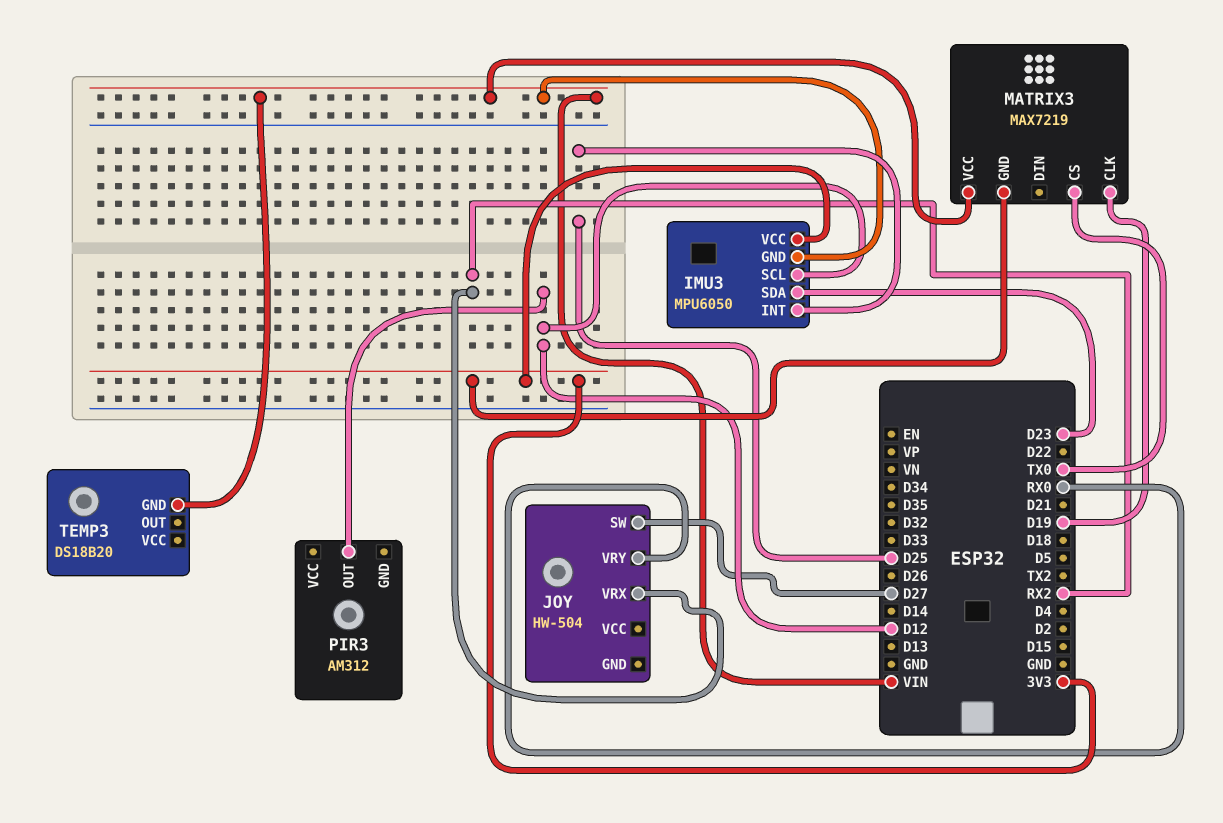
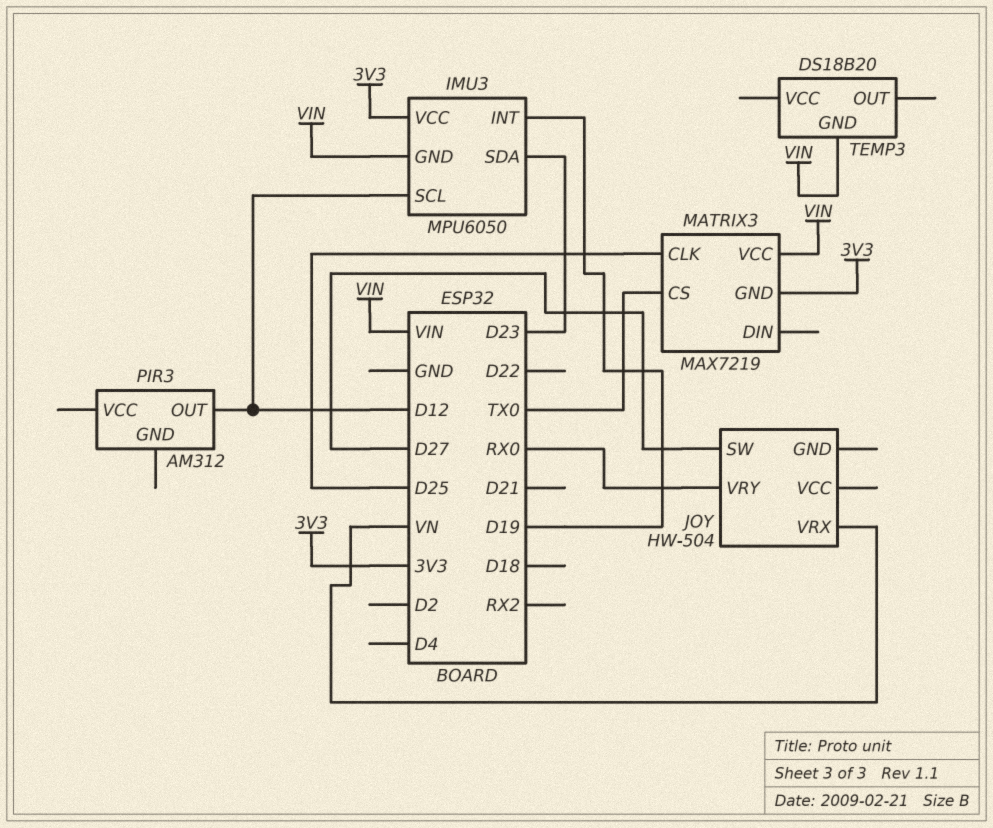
IMU3 pin INT: D25 -> D19
JOY pin VRX: RX2 -> VN
MATRIX3 pin CLK: D19 -> D25

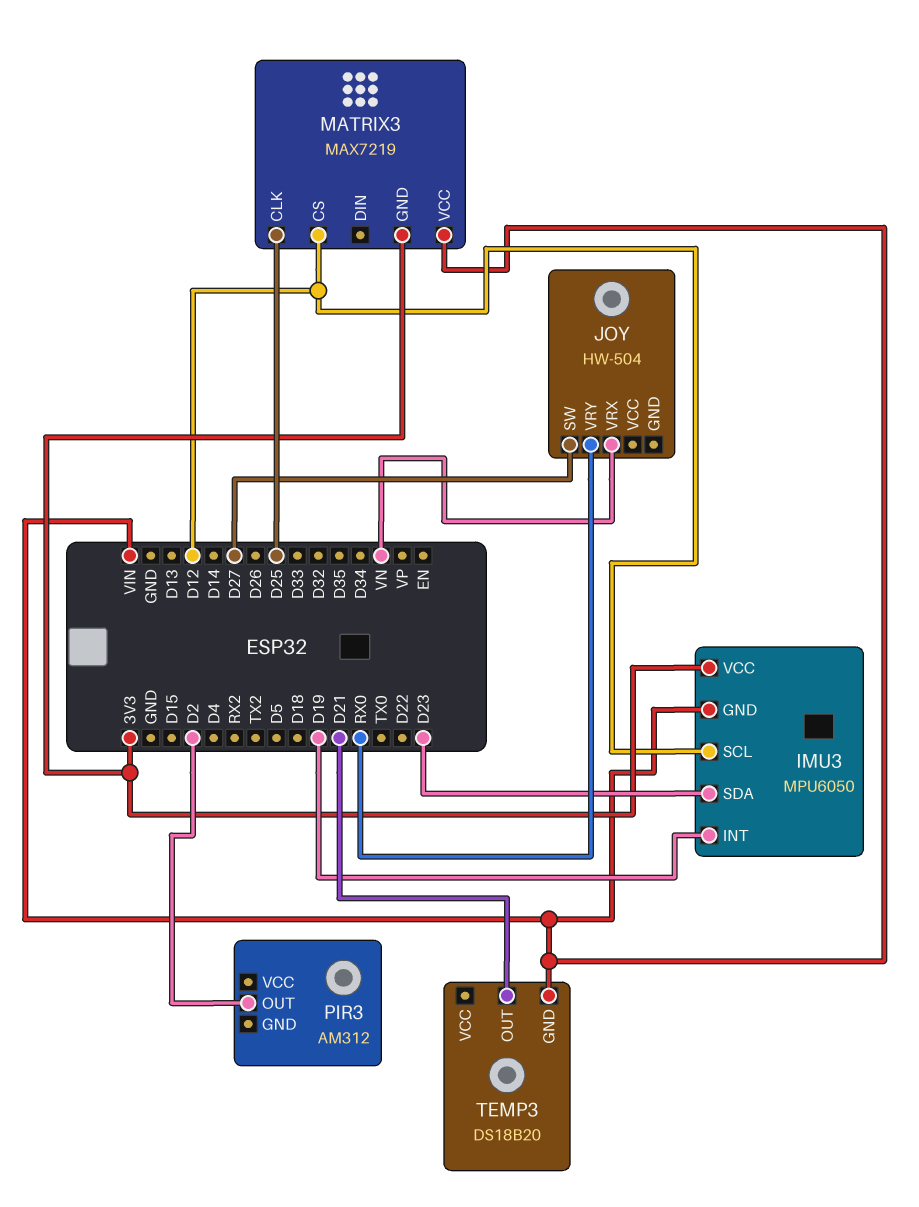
MATRIX3 pin CS: TX0 -> D12
PIR3 pin OUT: D12 -> D2
TEMP3 pin OUT: none -> D21

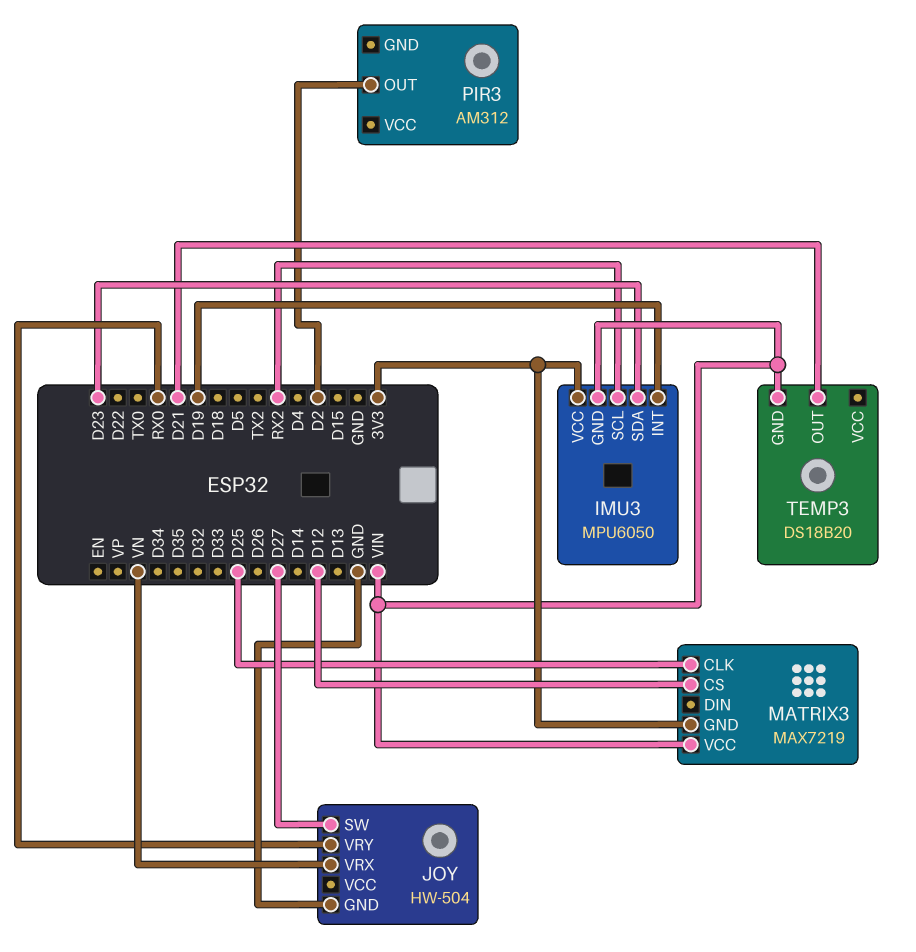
IMU3 pin SCL: D12 -> RX2
JOY pin GND: none -> GND

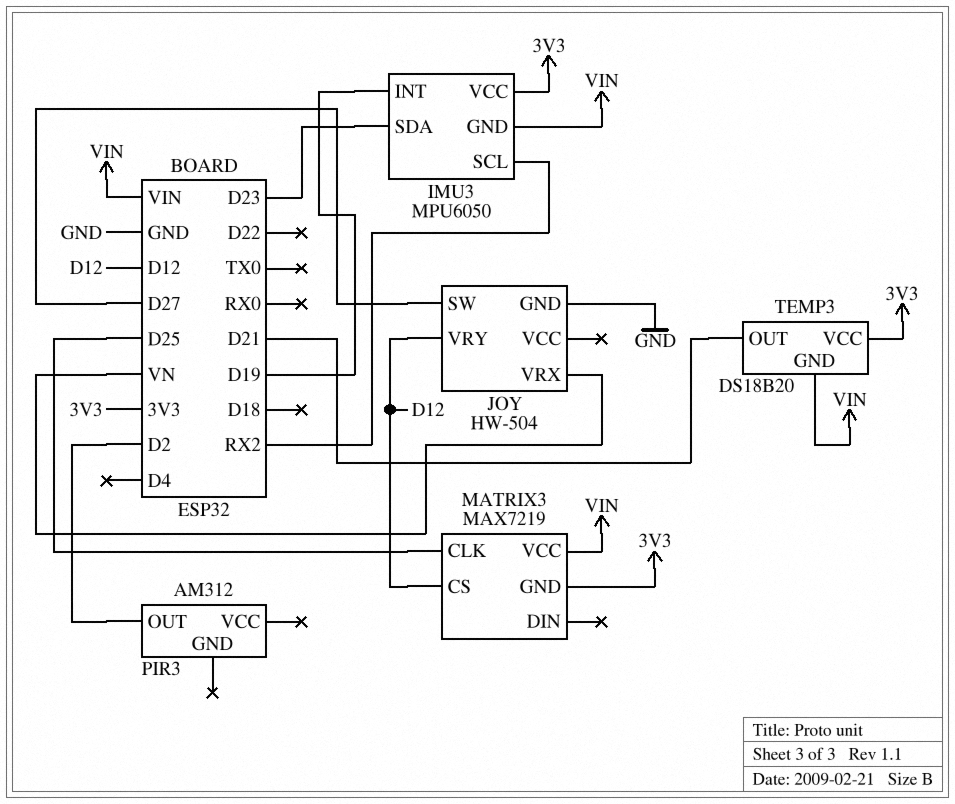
JOY pin VRY: RX0 -> D12
TEMP3 pin VCC: none -> 3V3

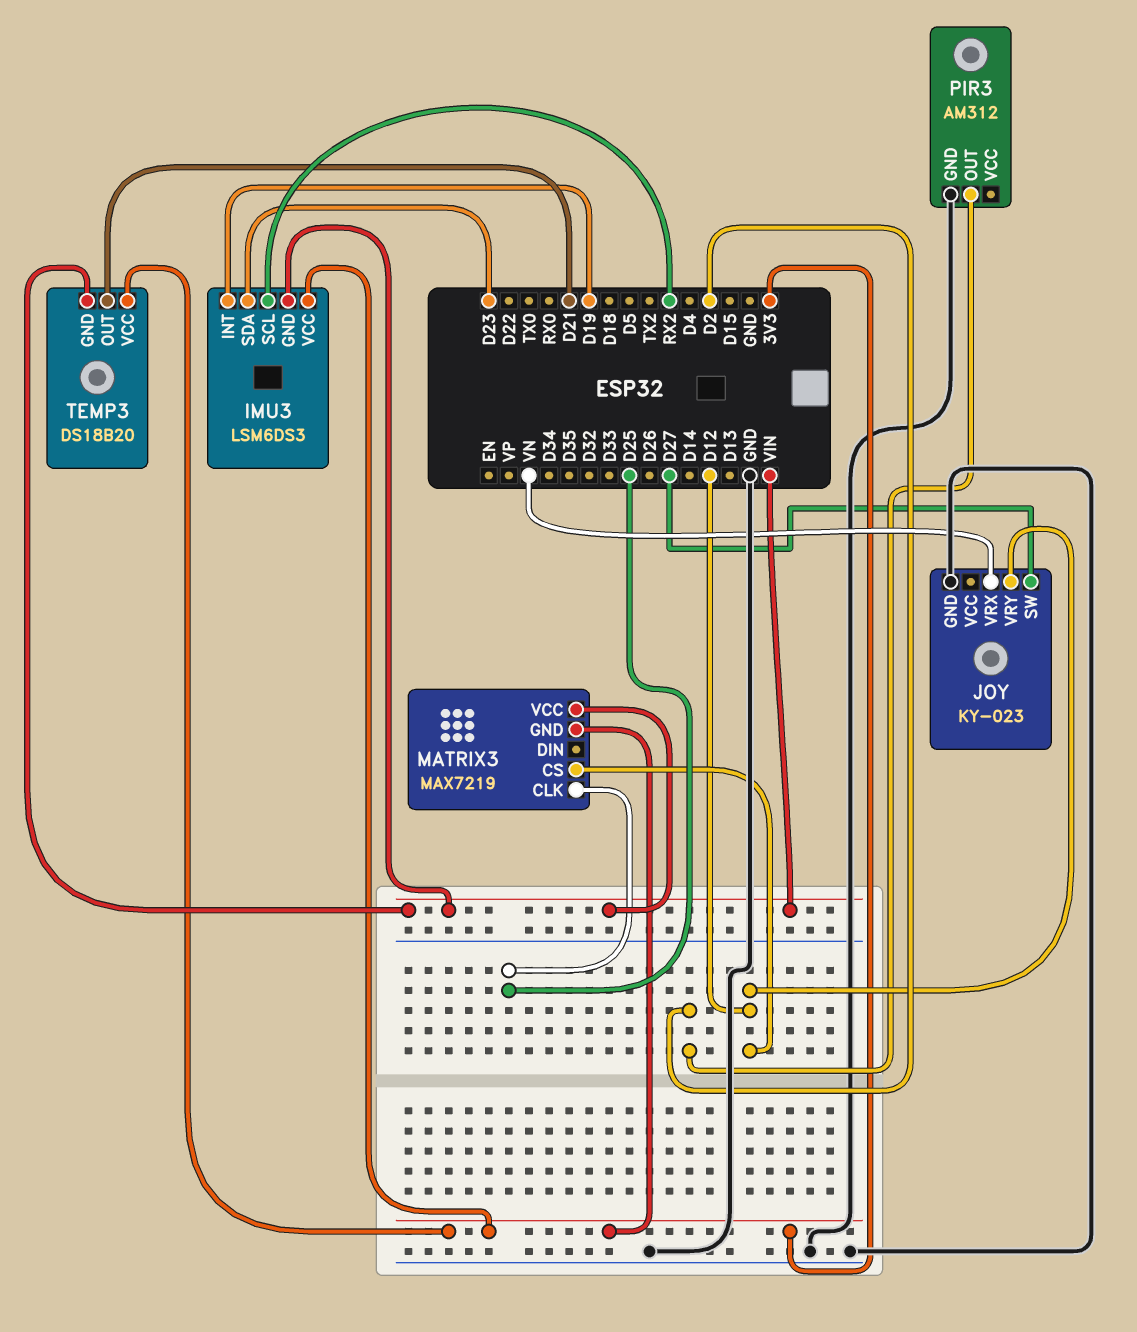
IMU3: MPU6050 -> LSM6DS3
JOY: HW-504 -> KY-023
PIR3 pin GND: none -> GND

